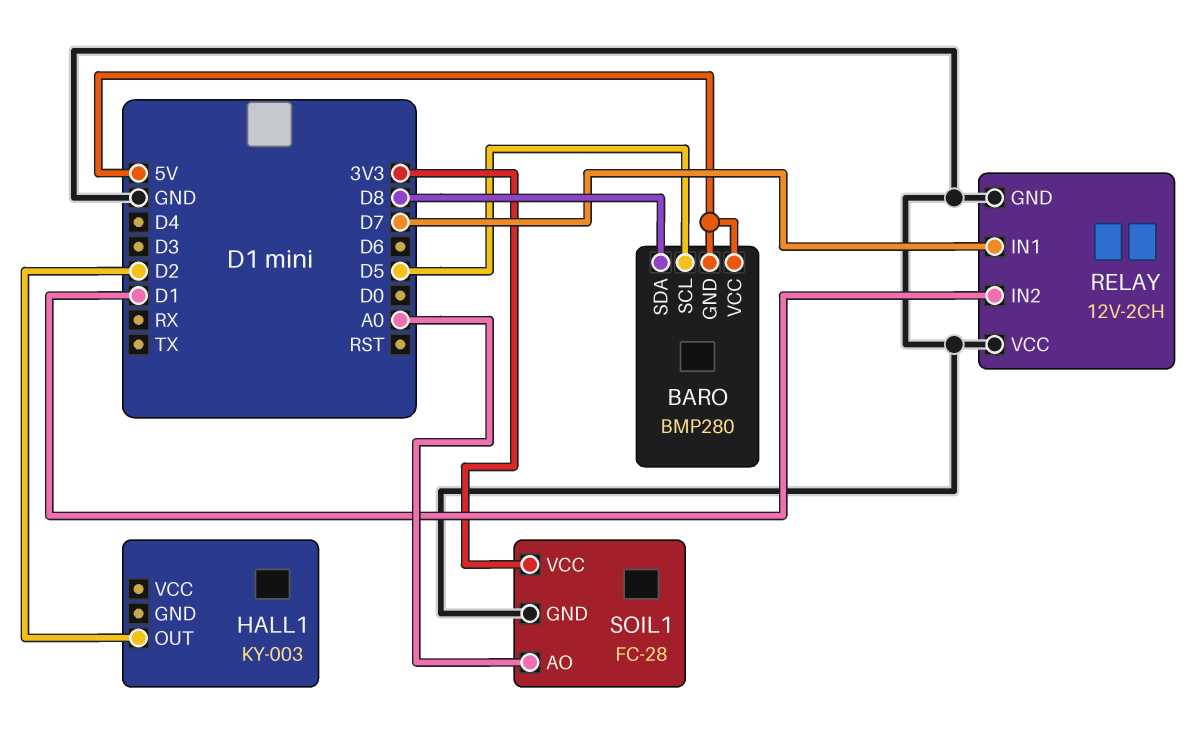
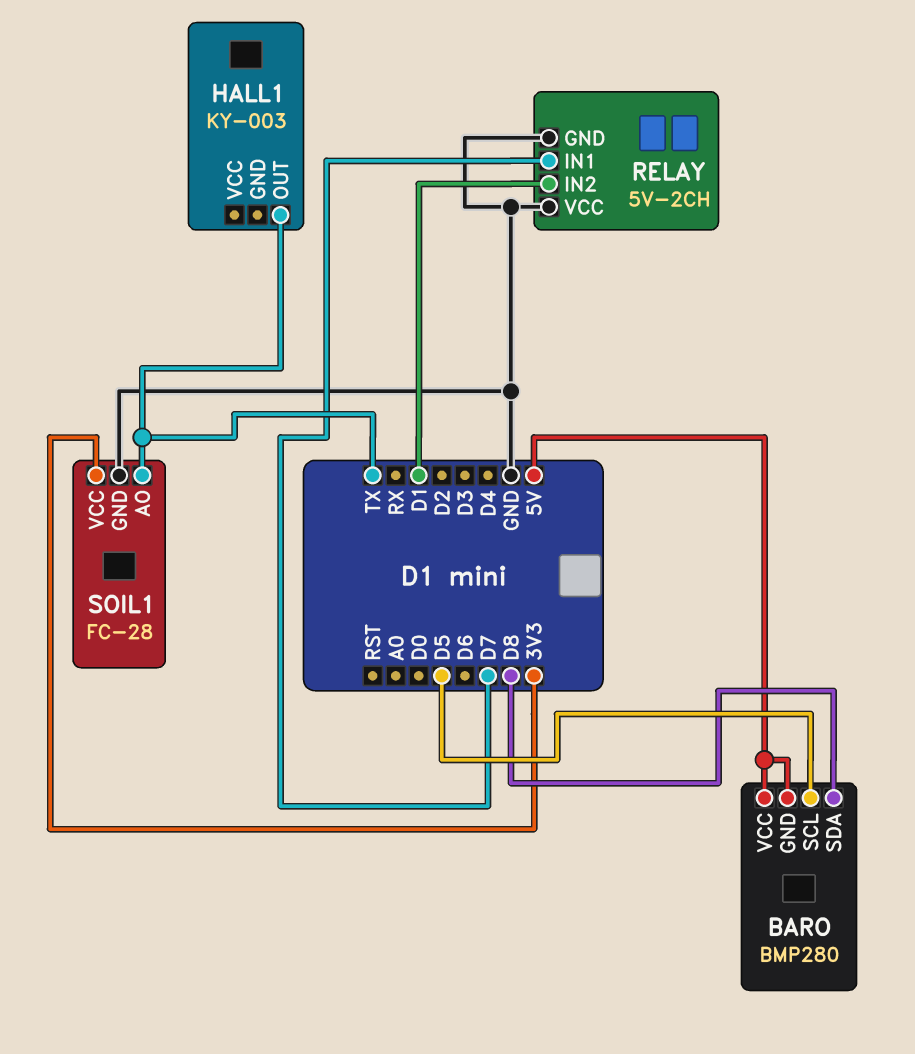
HALL1 pin OUT: D2 -> TX
RELAY: 12V-2CH -> 5V-2CH
SOIL1 pin AO: A0 -> TX

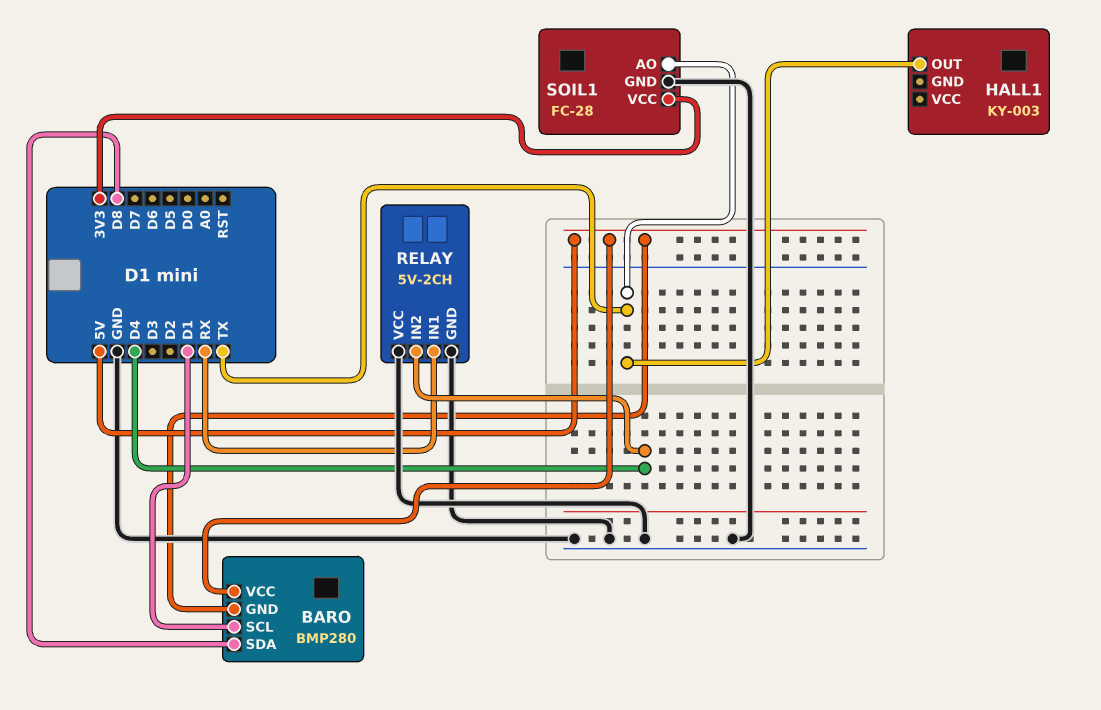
BARO pin SCL: D5 -> D1
RELAY pin IN1: D7 -> RX
RELAY pin IN2: D1 -> D4

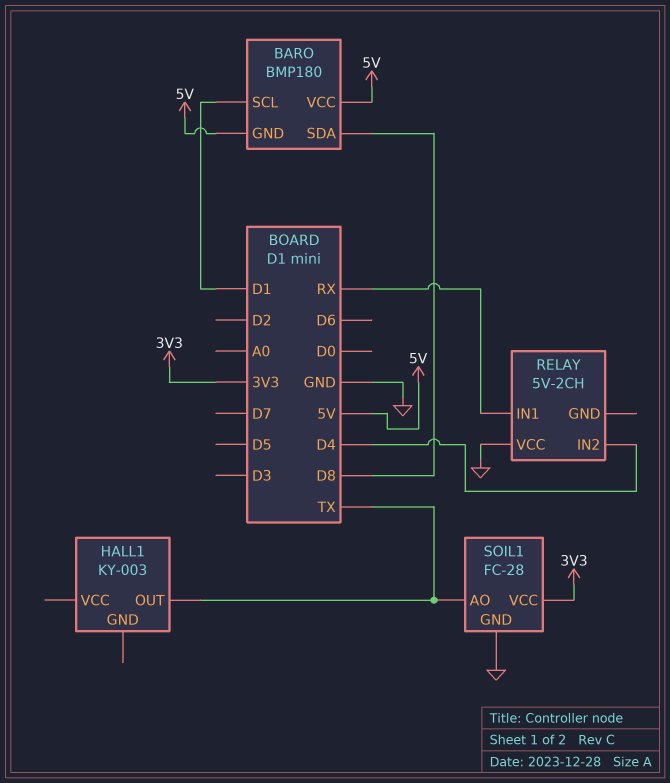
BARO: BMP280 -> BMP180
RELAY pin GND: GND -> none

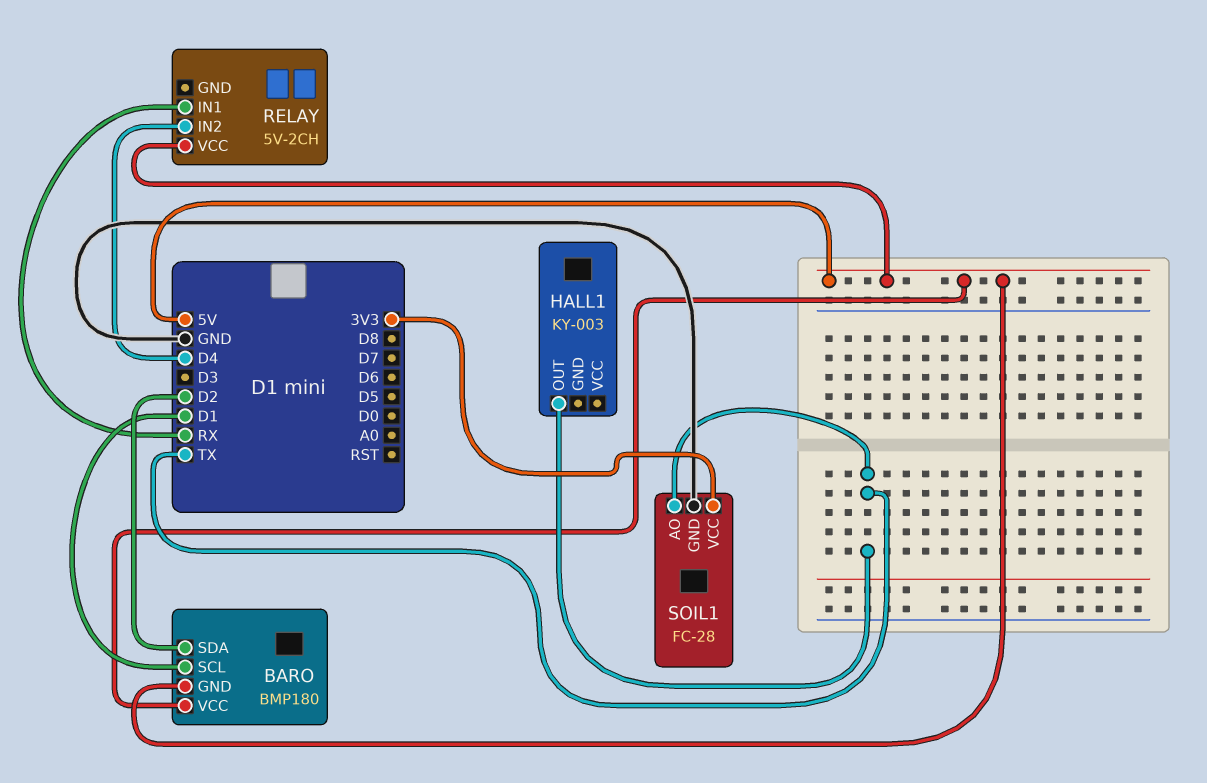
BARO pin SDA: D8 -> D2
RELAY pin VCC: GND -> 5V

